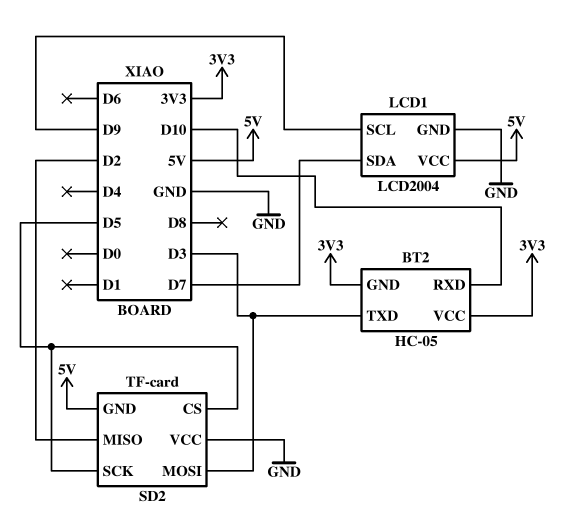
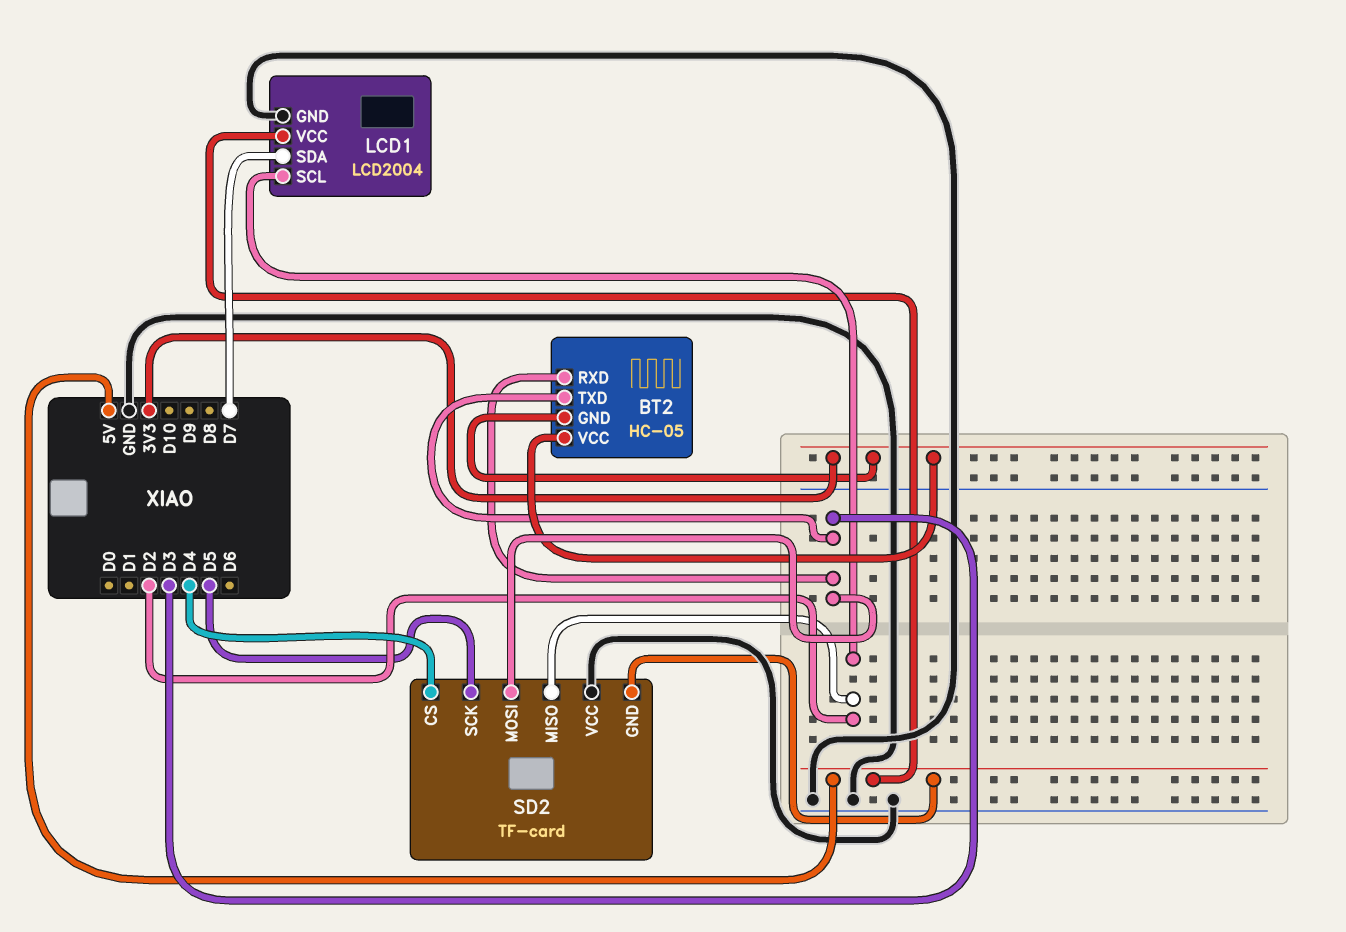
BT2 pin RXD: D10 -> D3
LCD1 pin SCL: D9 -> D2
SD2 pin CS: D5 -> D4

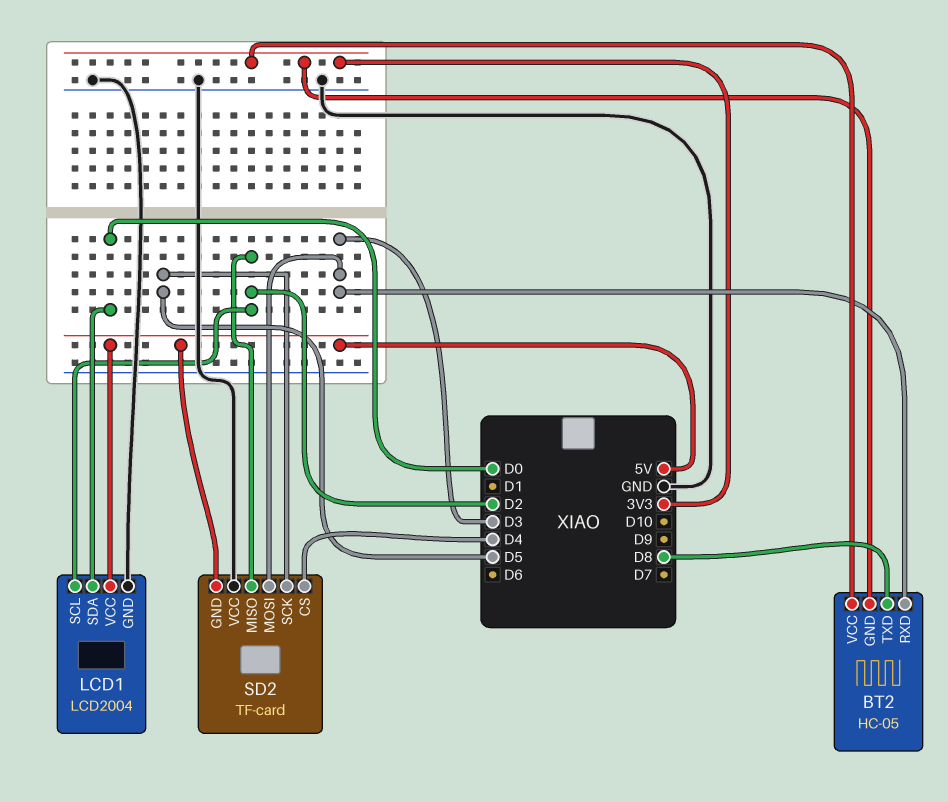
BT2 pin TXD: D3 -> D8
LCD1 pin SDA: D7 -> D0

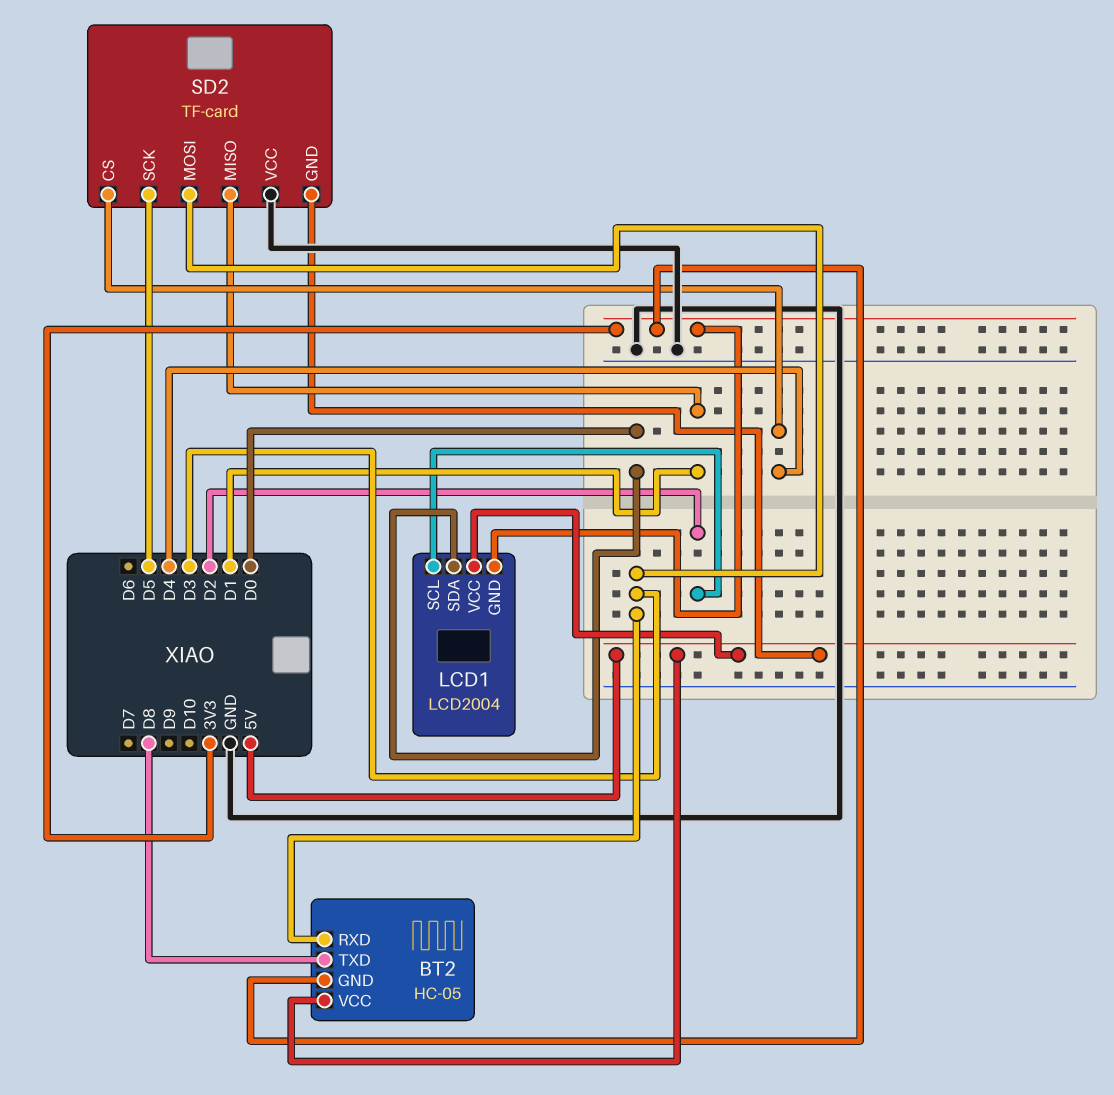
BT2 pin VCC: 3V3 -> 5V
LCD1 pin GND: GND -> 3V3
SD2 pin MISO: D2 -> D1

